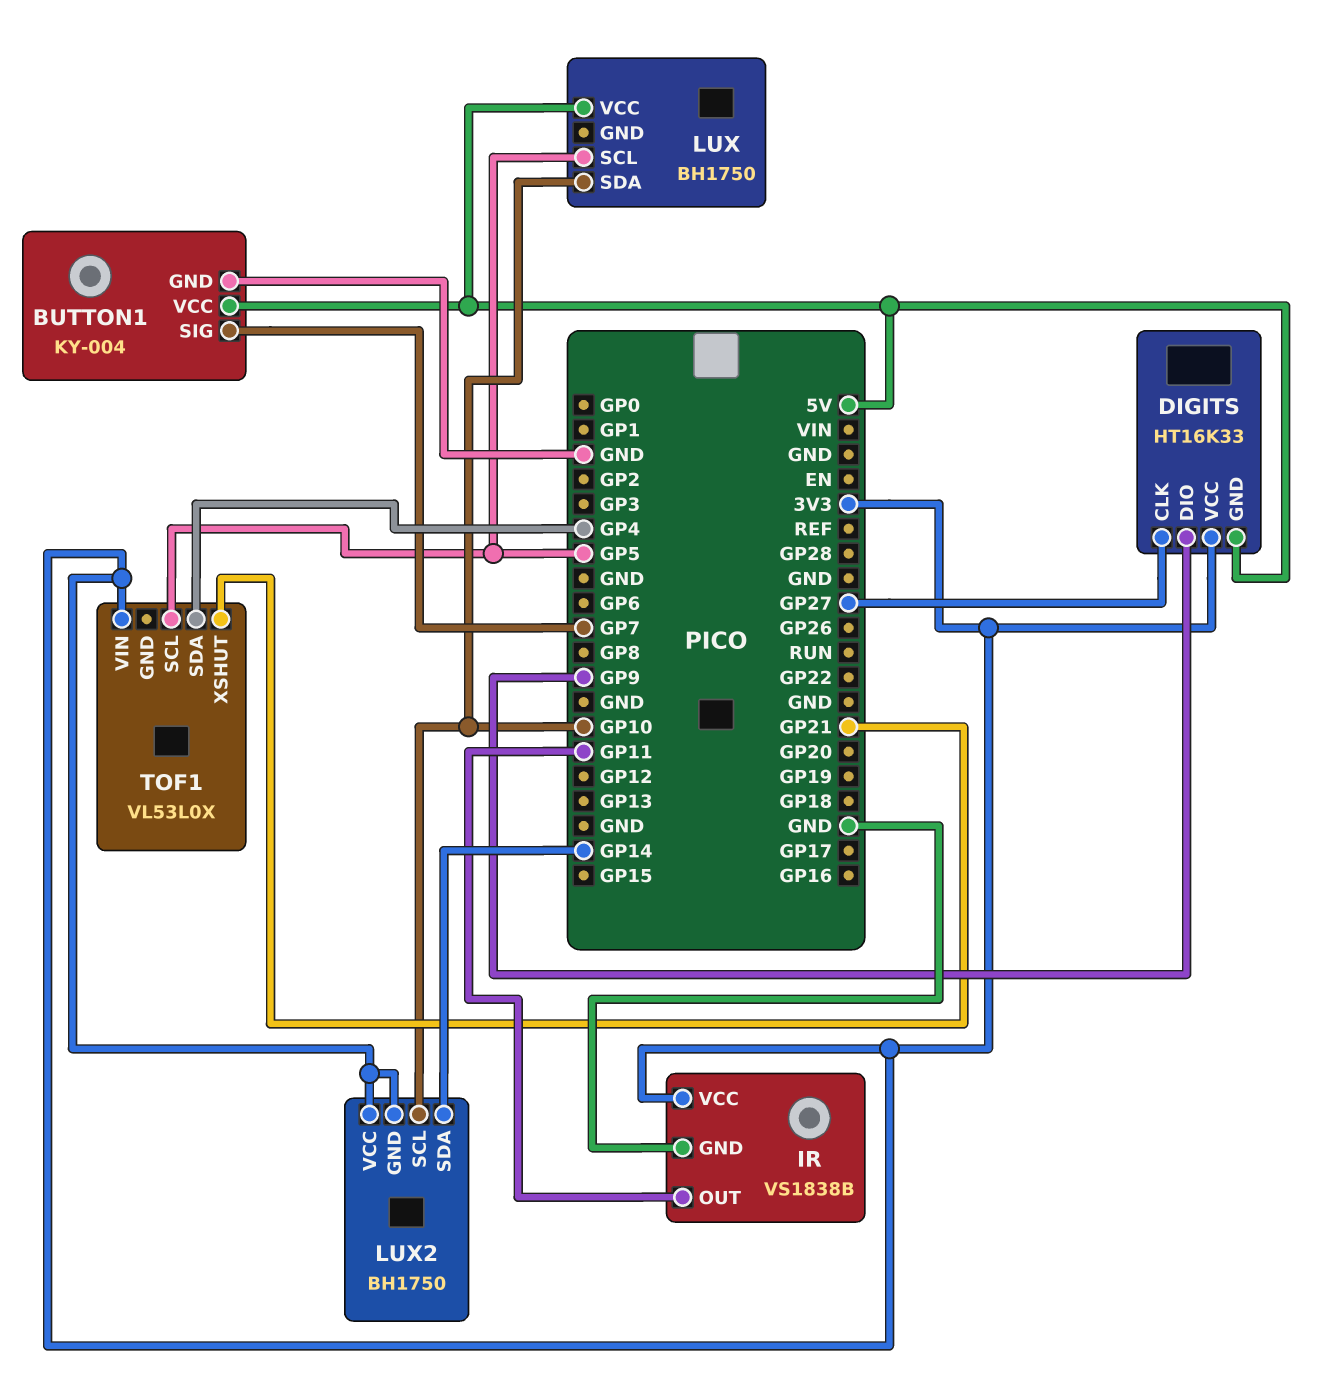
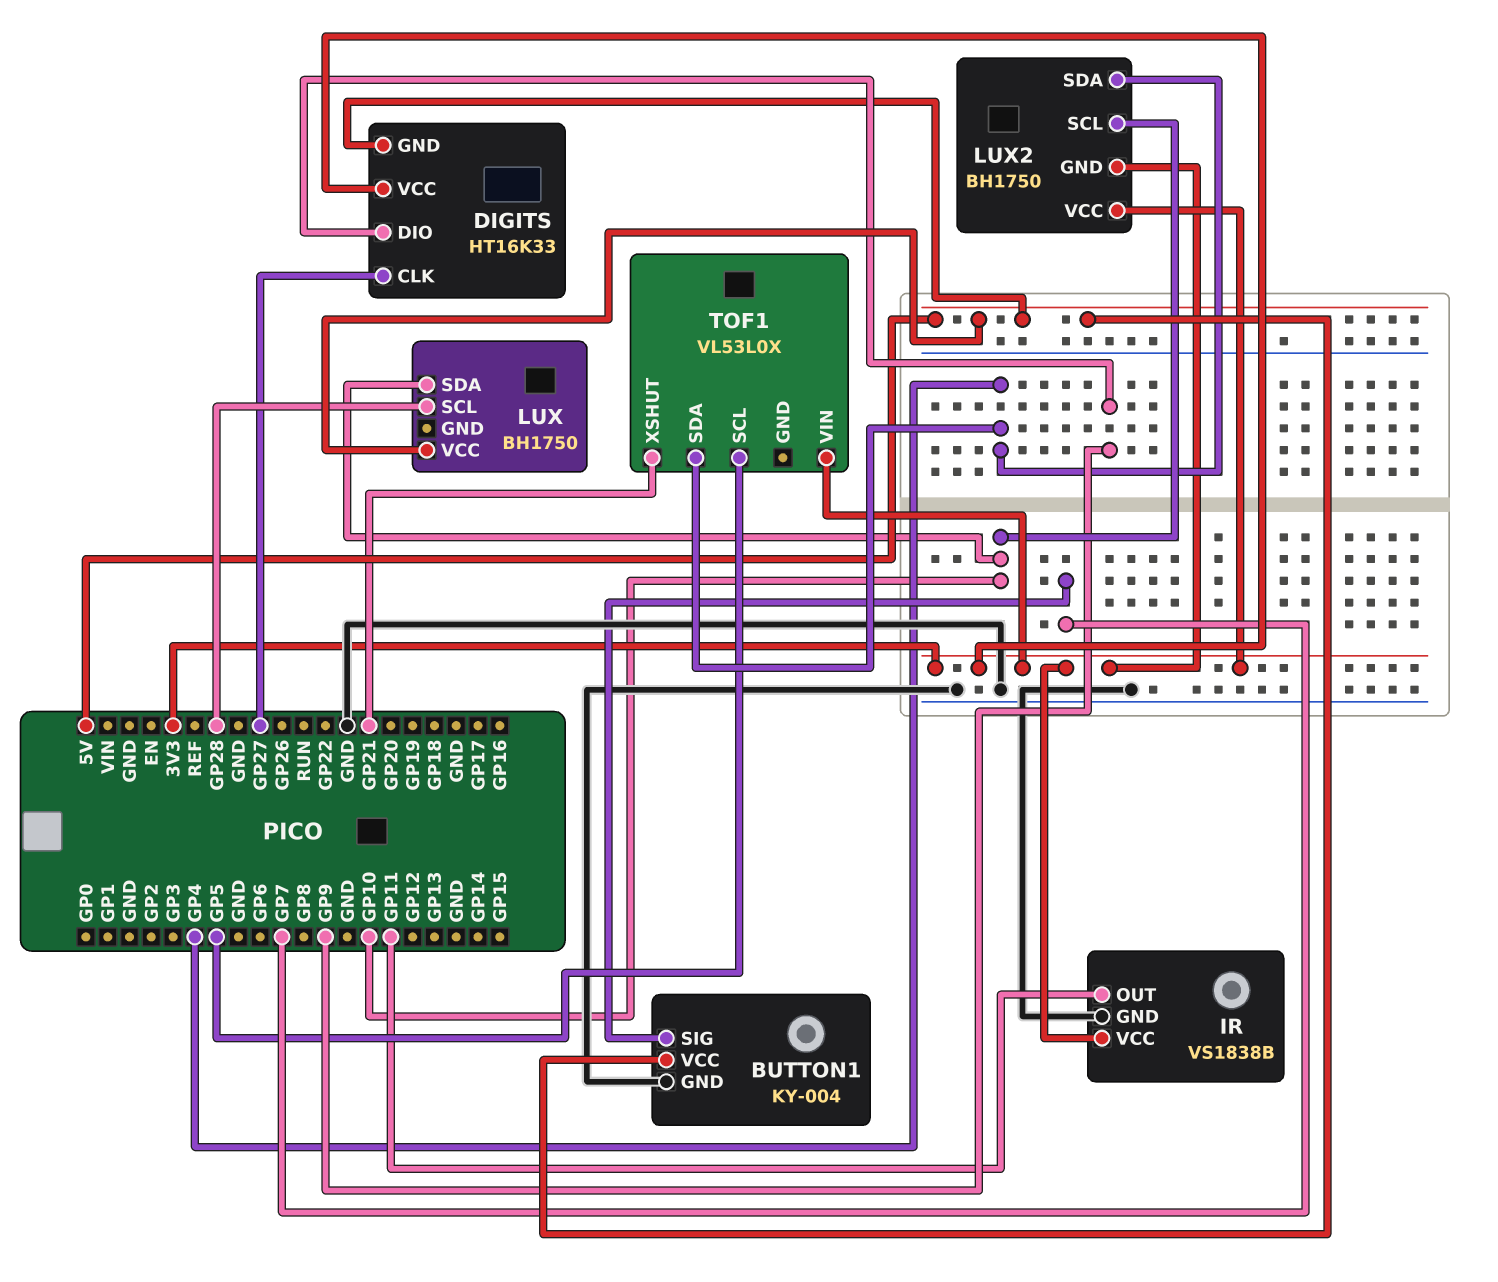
LUX pin SCL: GP5 -> GP28
LUX2 pin SDA: GP14 -> GP4

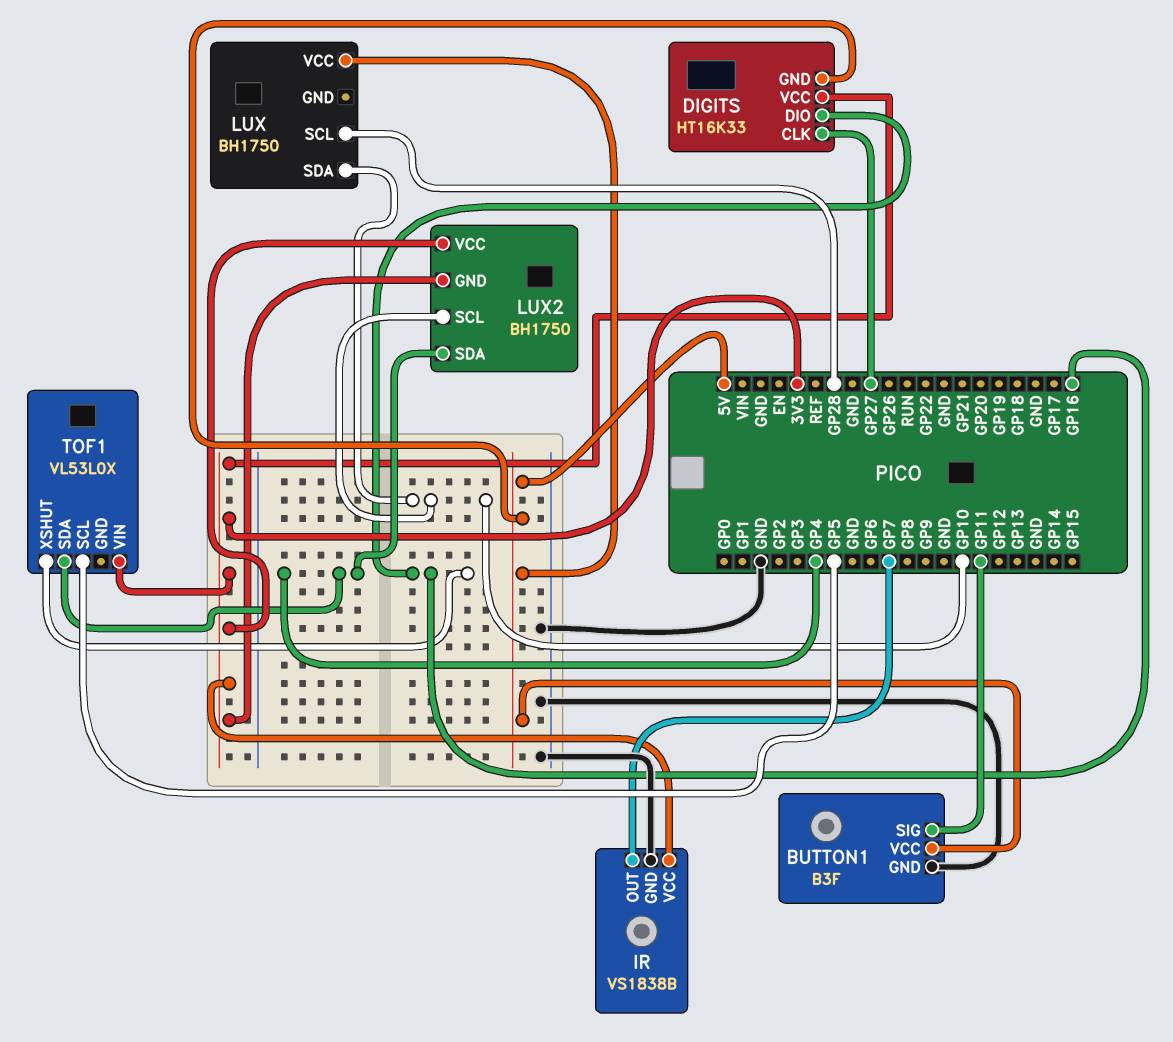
BUTTON1: KY-004 -> B3F
BUTTON1 pin SIG: GP7 -> GP11
DIGITS pin DIO: GP9 -> GP16
IR pin OUT: GP11 -> GP7
TOF1 pin XSHUT: GP21 -> GP16

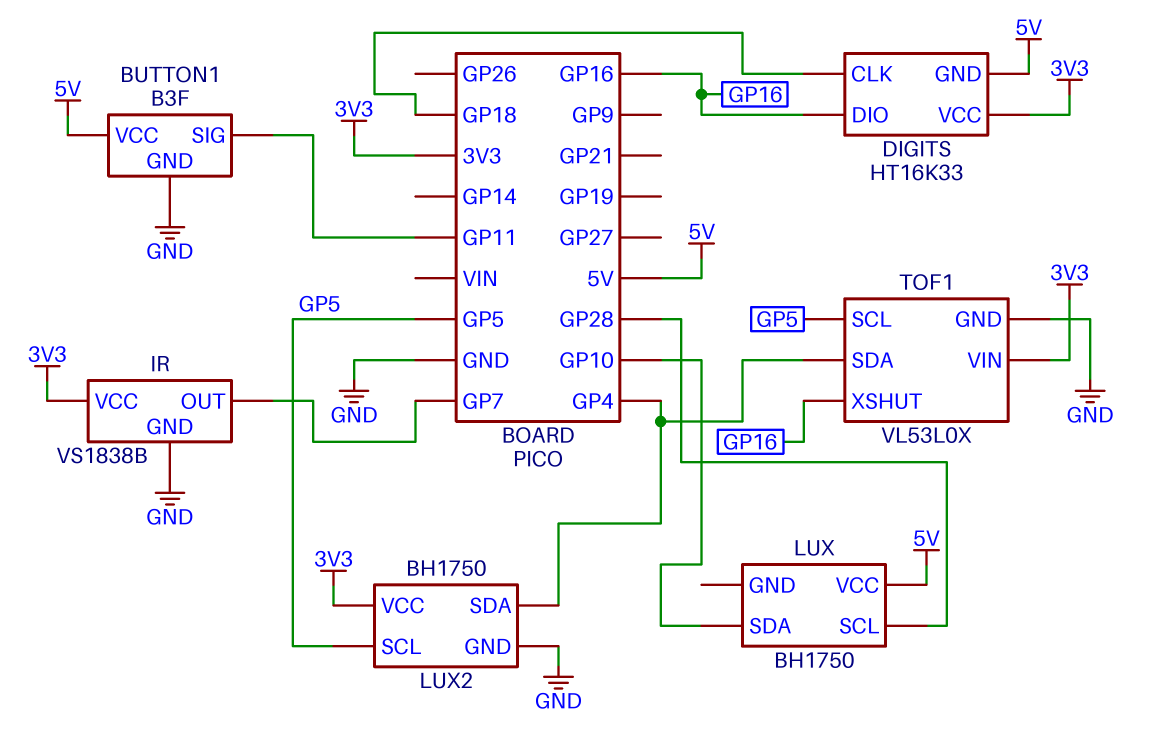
DIGITS pin CLK: GP27 -> GP18
LUX2 pin GND: 3V3 -> GND
LUX2 pin SCL: GP10 -> GP5
TOF1 pin GND: none -> GND

